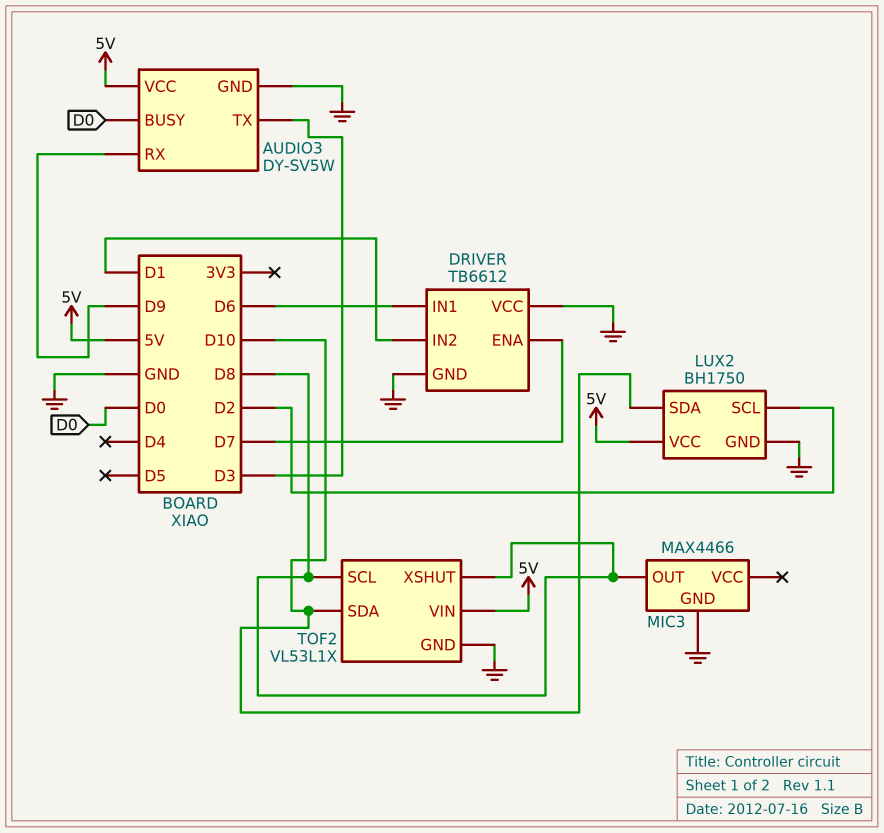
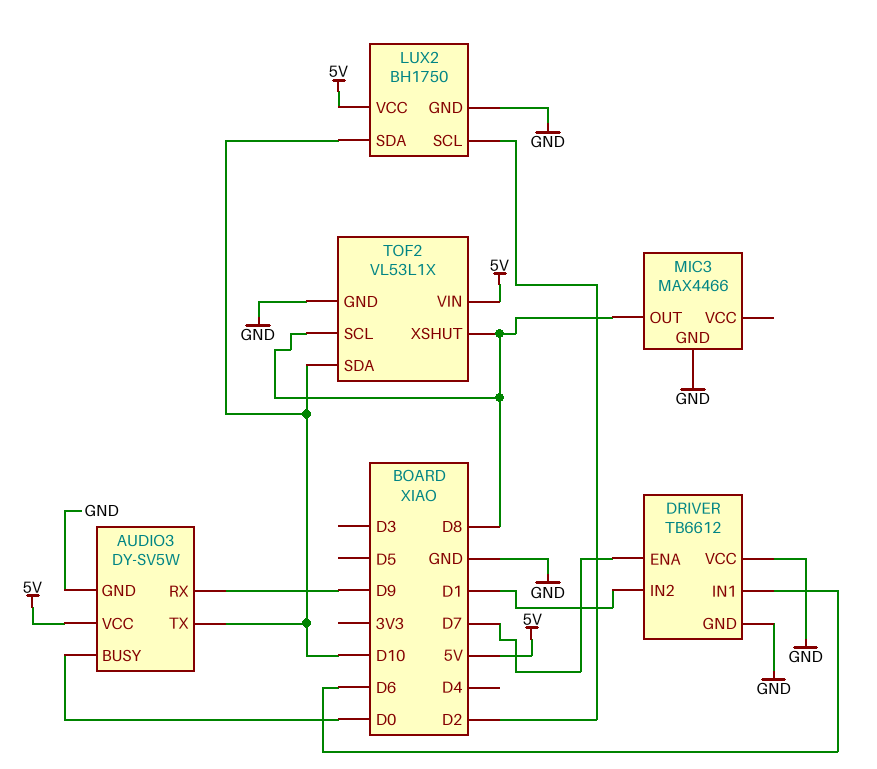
AUDIO3 pin TX: D3 -> D10

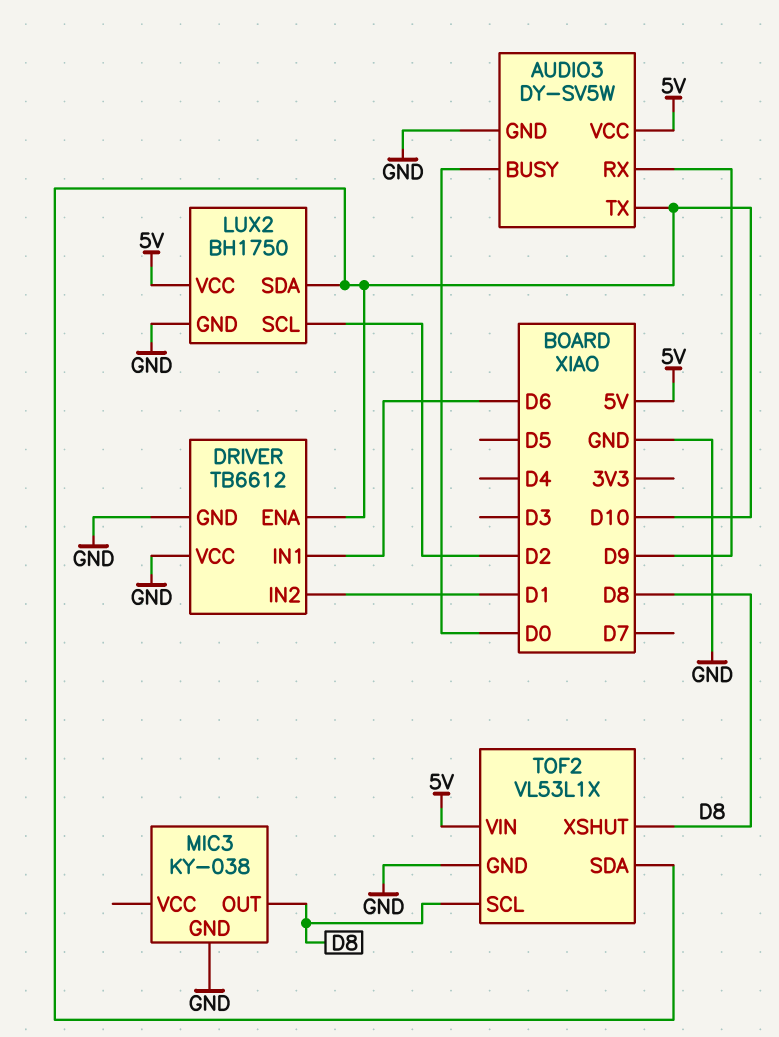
DRIVER pin ENA: D7 -> D10
MIC3: MAX4466 -> KY-038

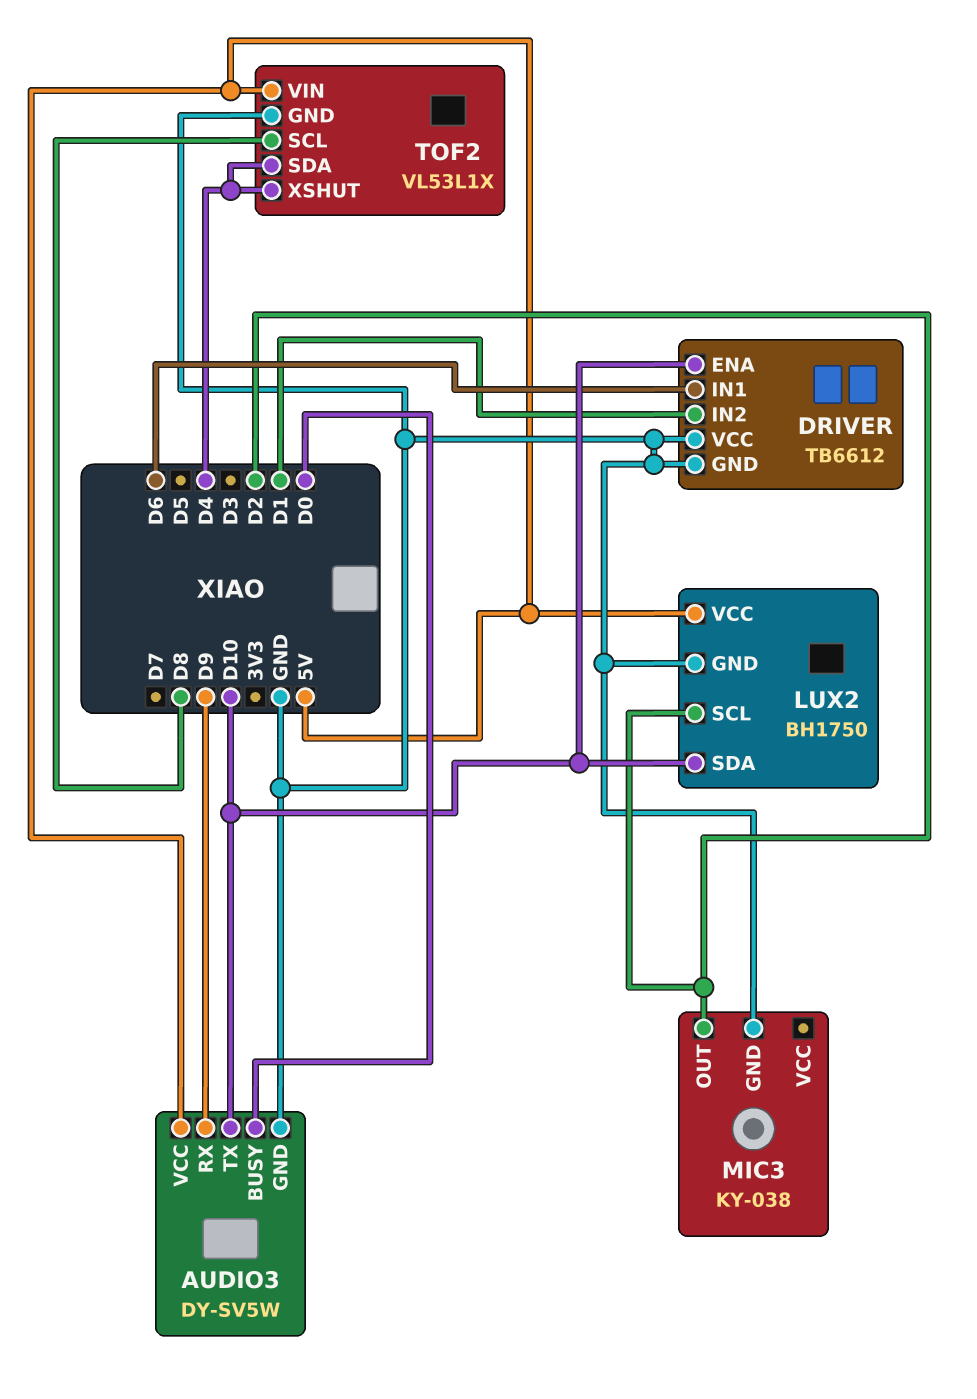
MIC3 pin OUT: D8 -> D2
TOF2 pin SDA: D10 -> D4
TOF2 pin XSHUT: D8 -> D4

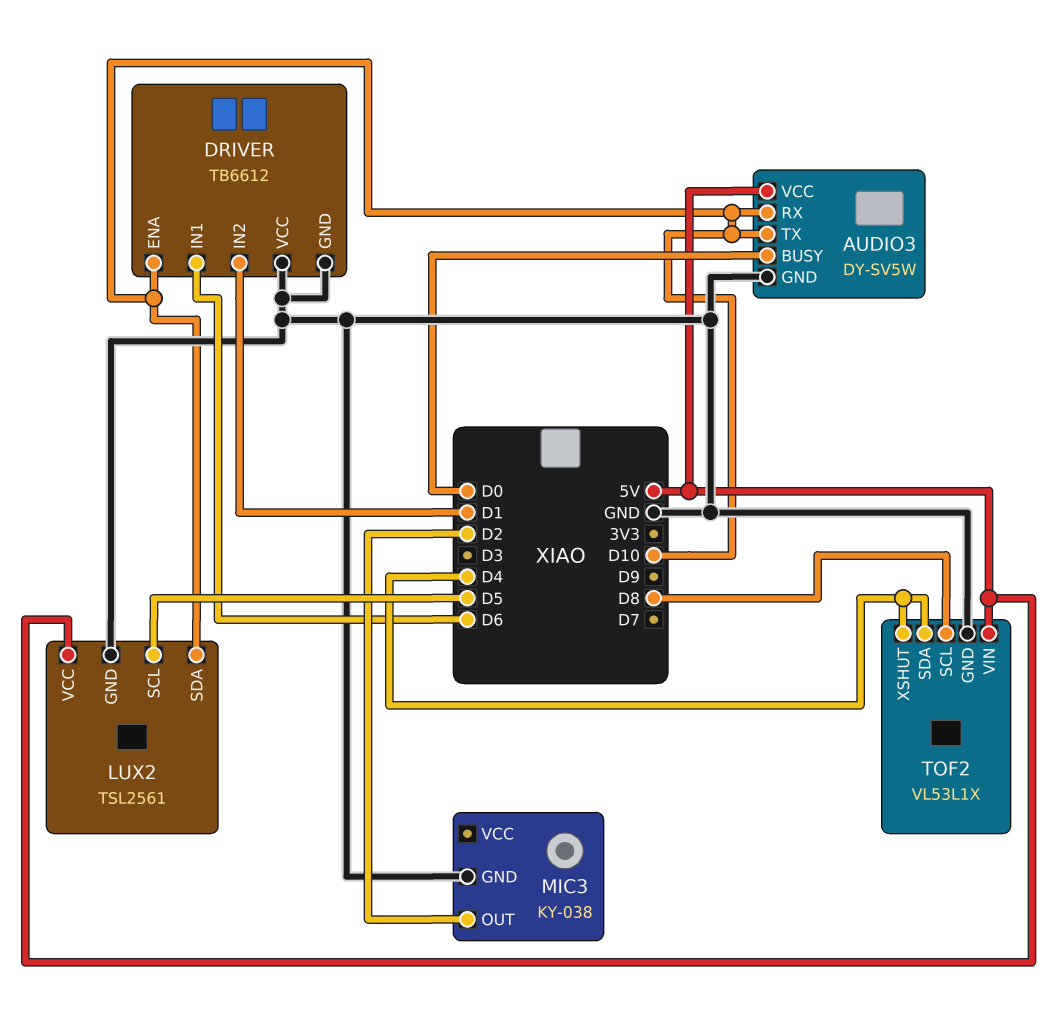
AUDIO3 pin RX: D9 -> D10
LUX2: BH1750 -> TSL2561
LUX2 pin SCL: D2 -> D5

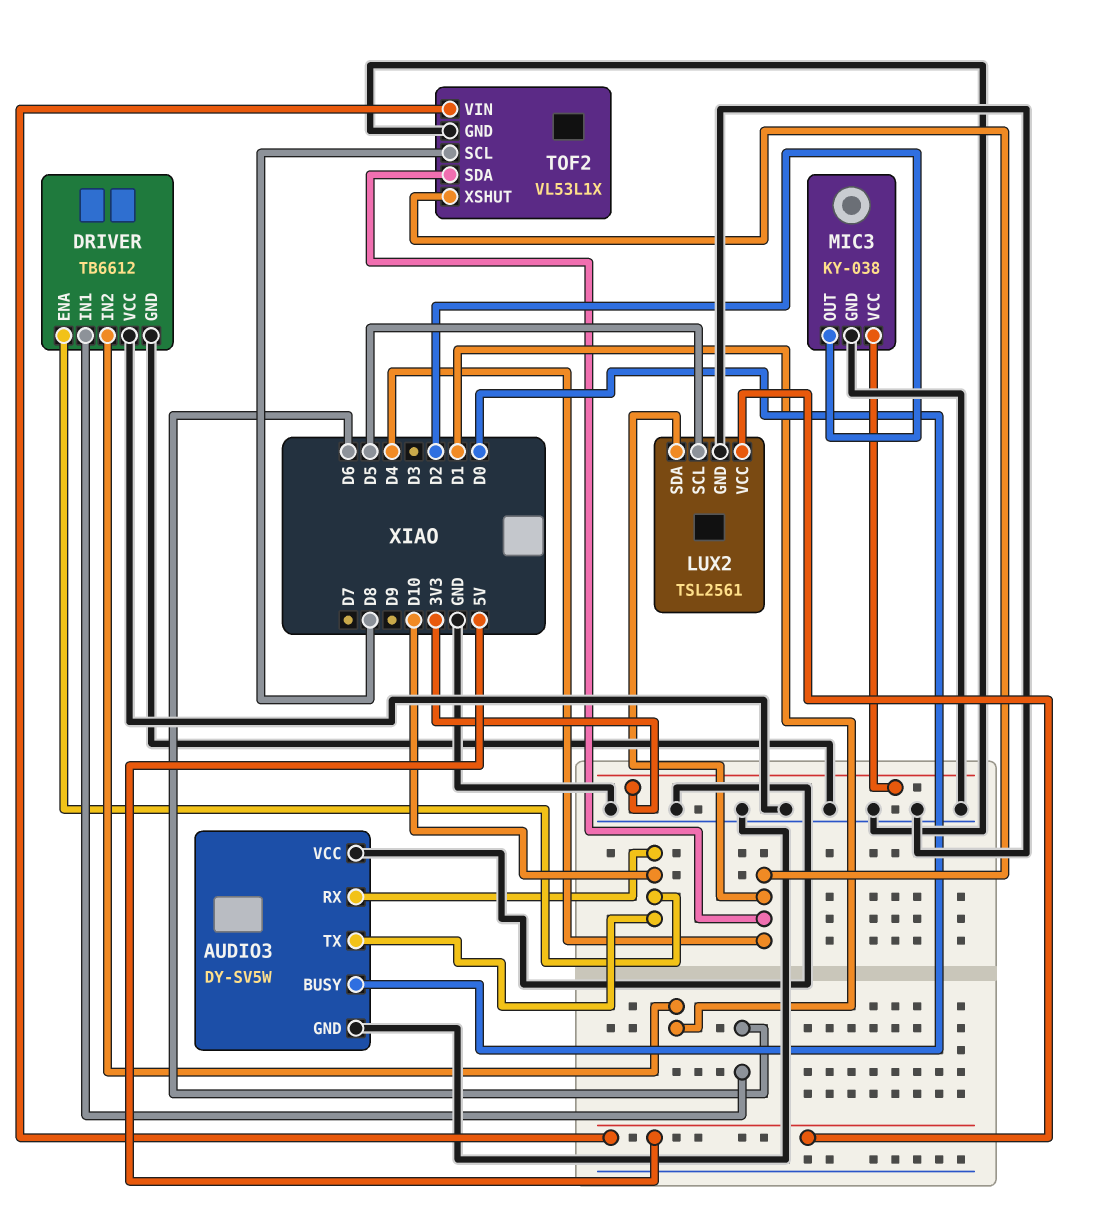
AUDIO3 pin VCC: 5V -> GND
LUX2 pin SDA: D10 -> D4
MIC3 pin VCC: none -> 3V3

